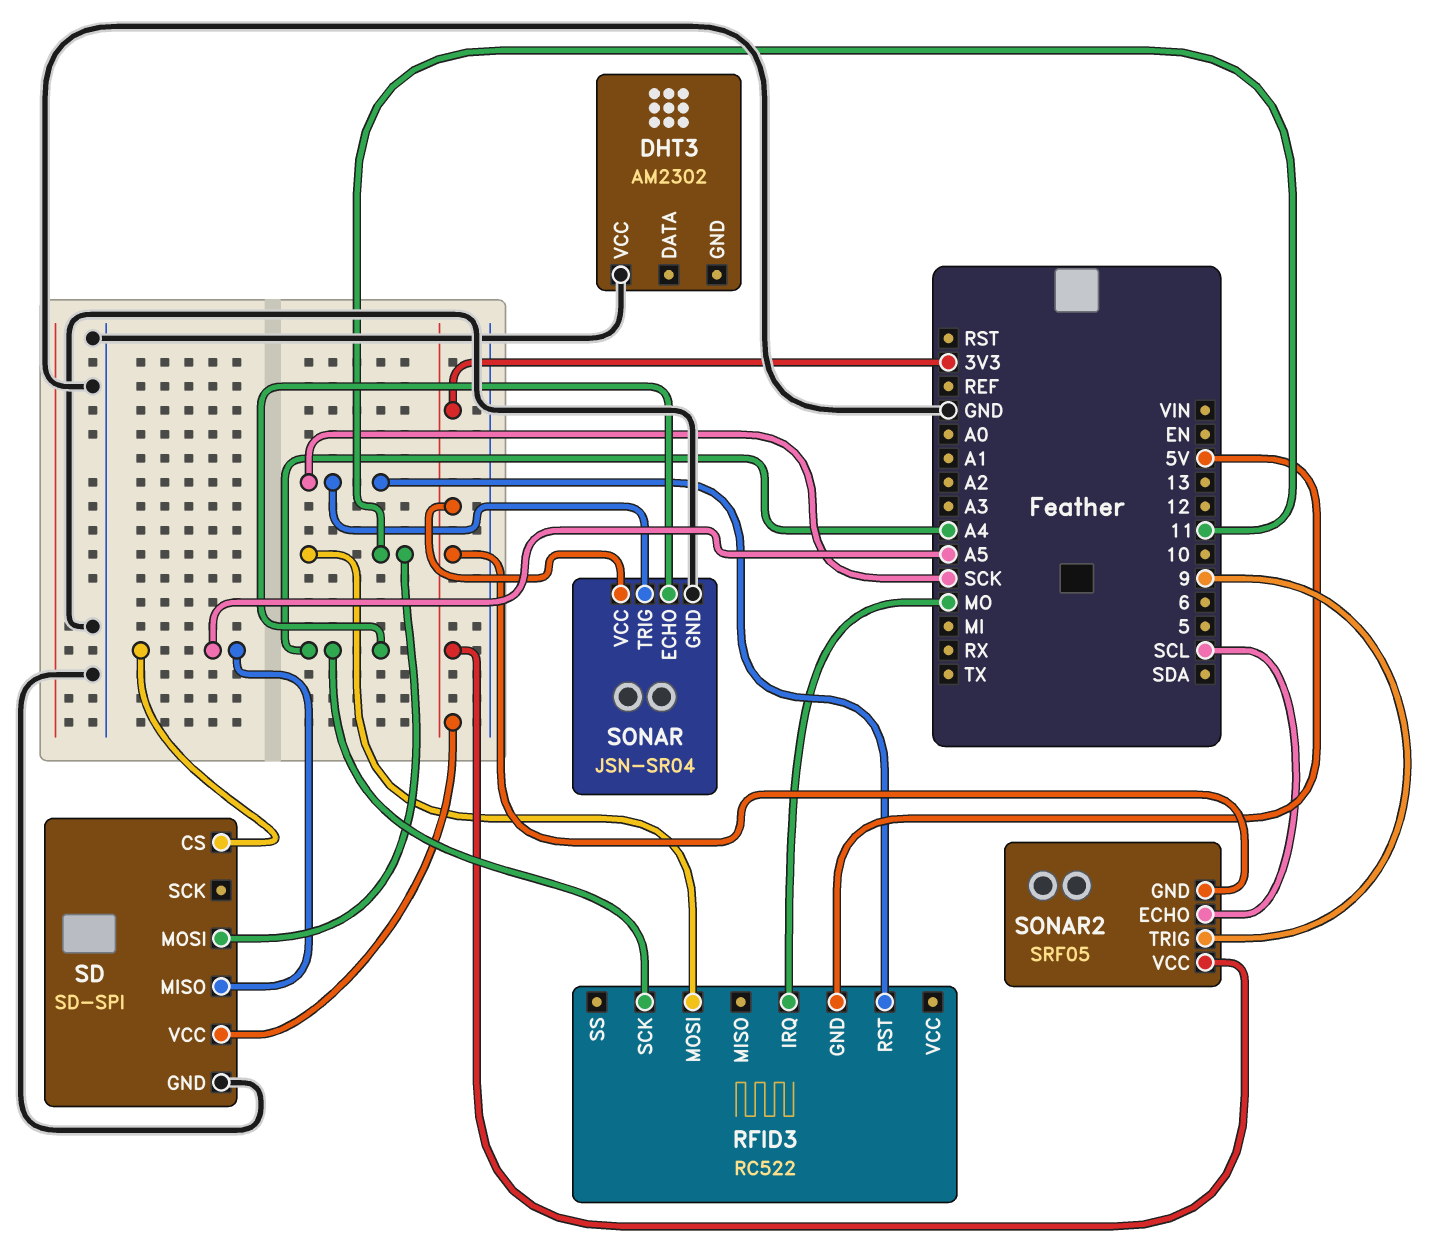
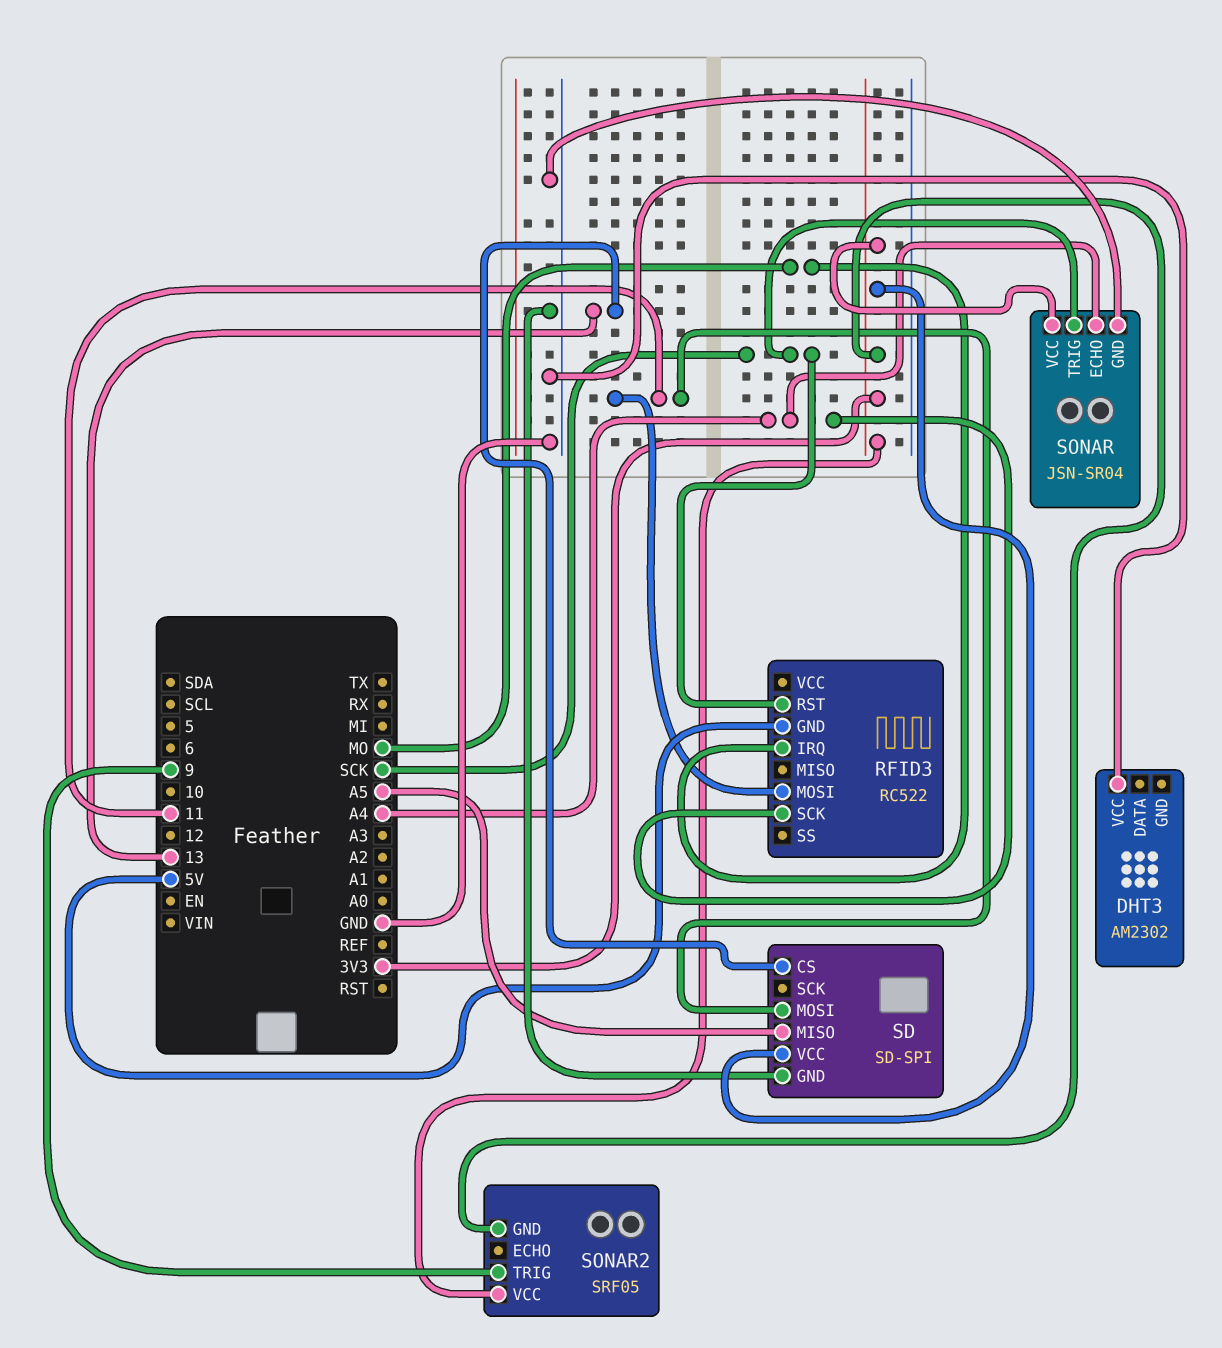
SD pin CS: A5 -> 13
SONAR2 pin ECHO: SCL -> none

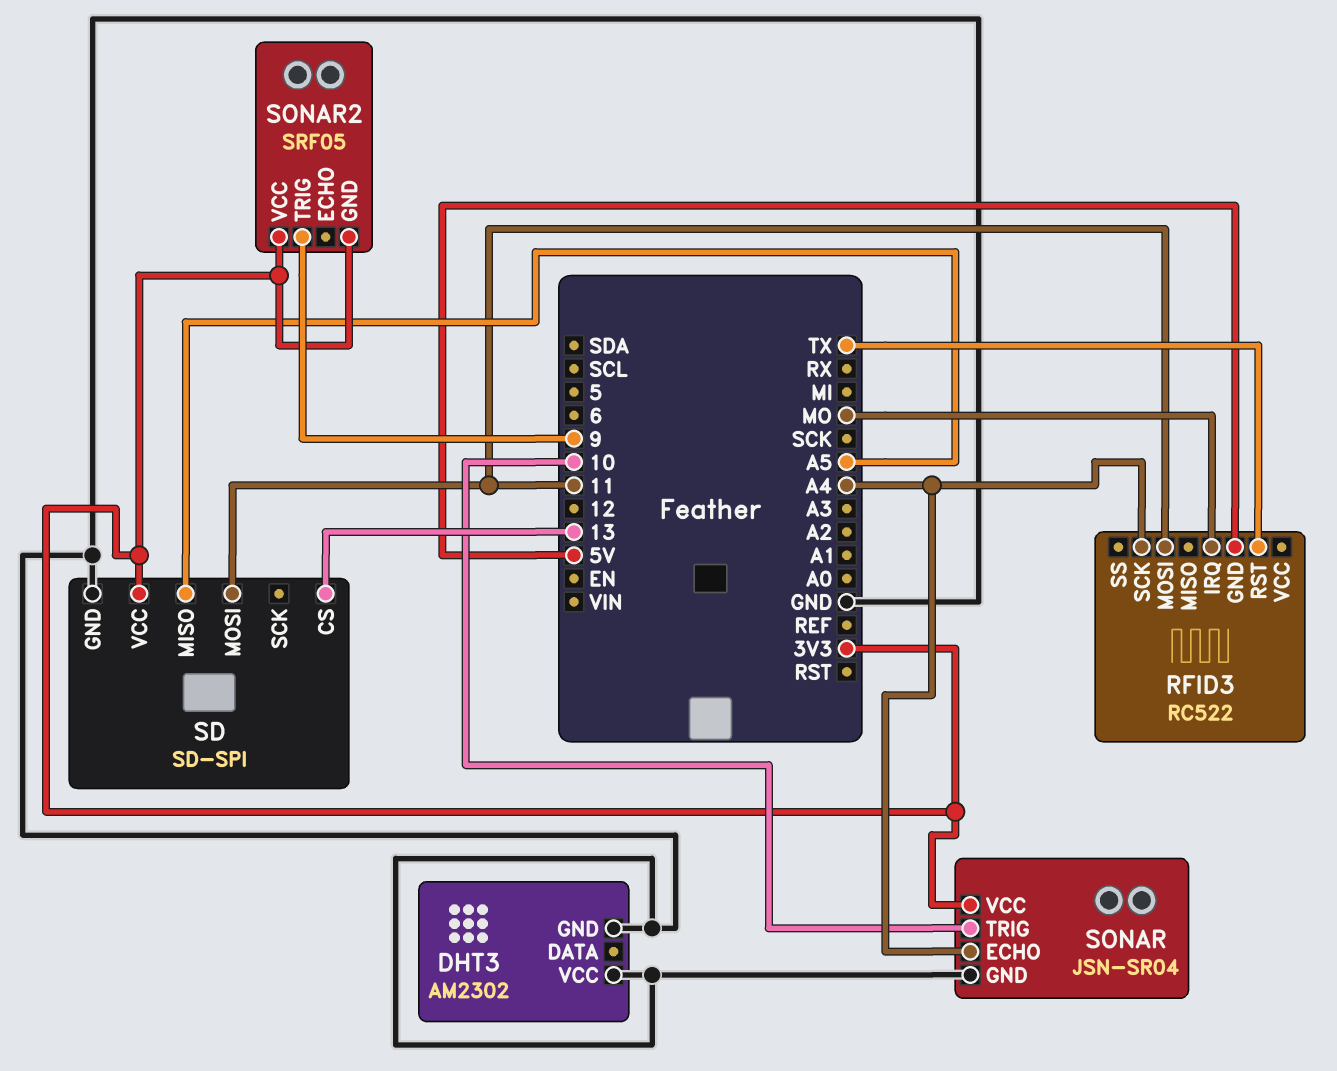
DHT3 pin GND: none -> GND
RFID3 pin RST: SCK -> TX
SONAR pin TRIG: SCK -> 10

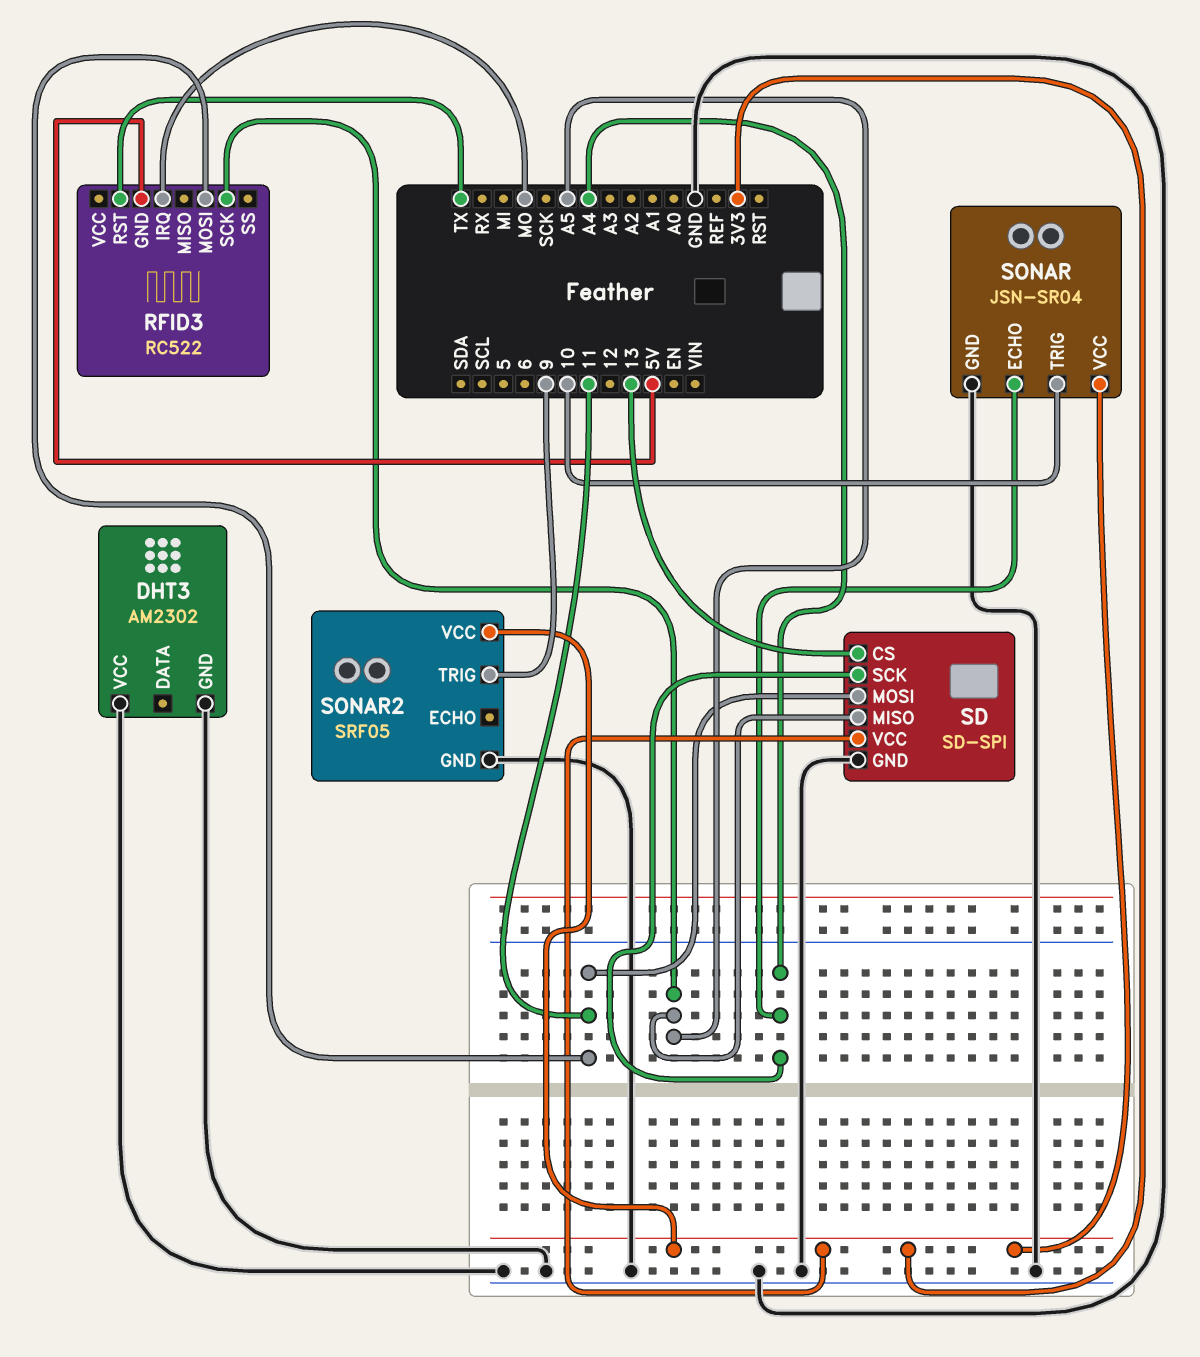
RFID3 pin SCK: A4 -> A5
SD pin SCK: none -> A4
SONAR2 pin GND: 3V3 -> GND

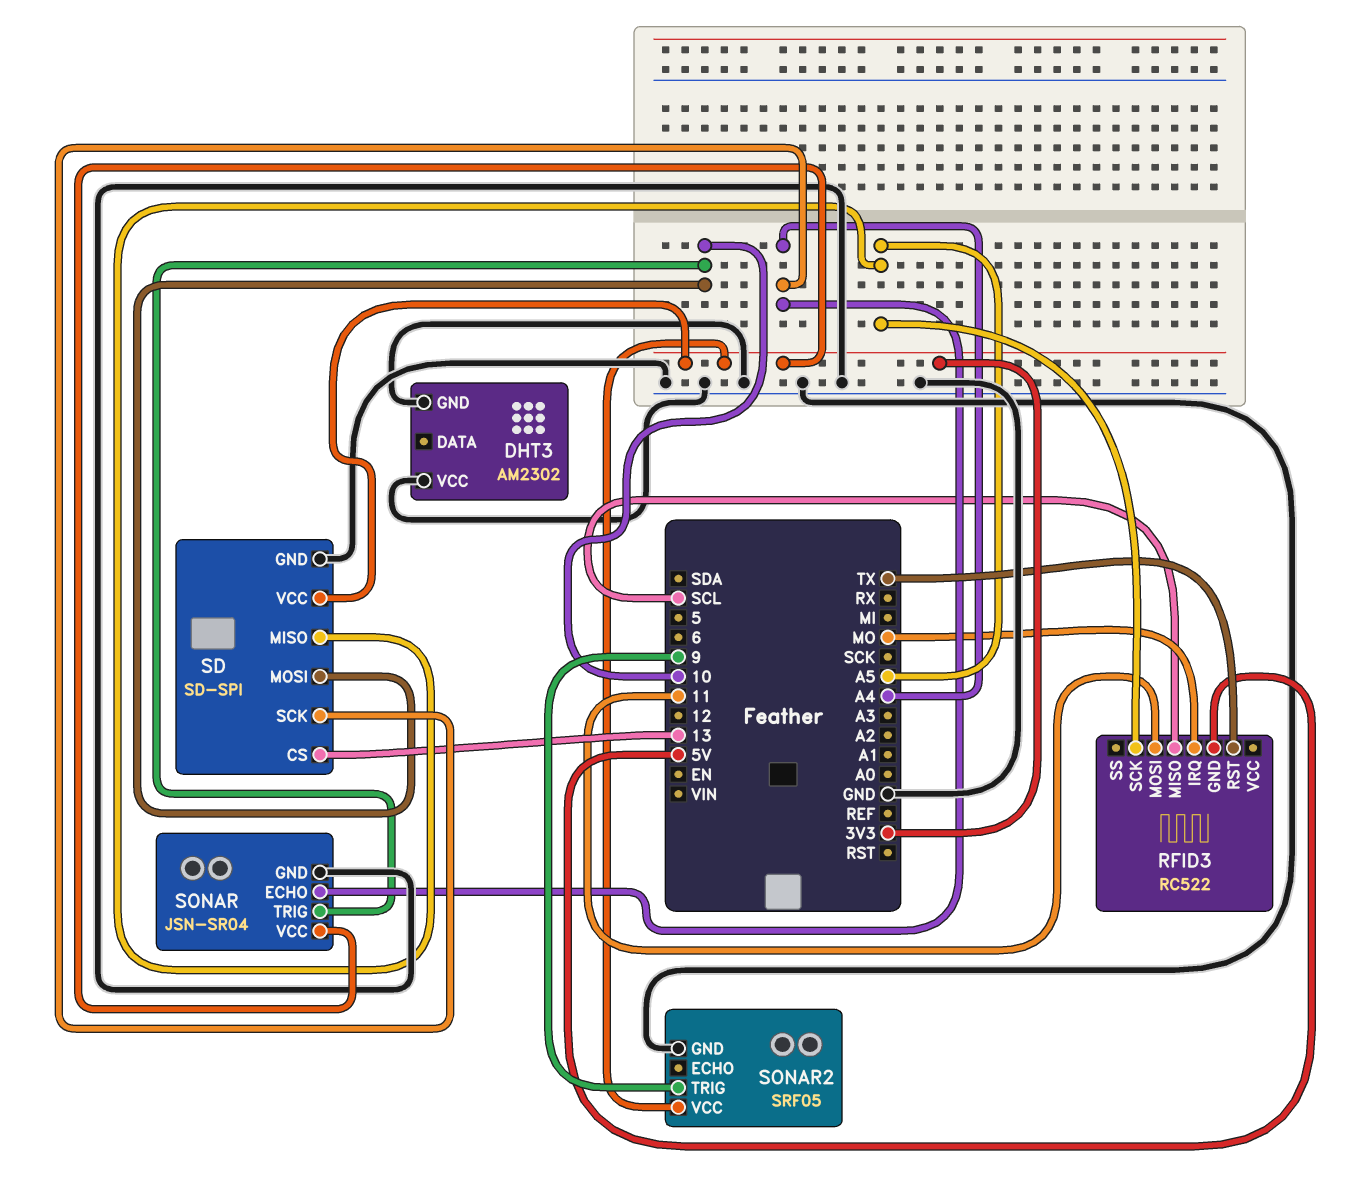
RFID3 pin MISO: none -> SCL
SD pin MOSI: 11 -> 10

